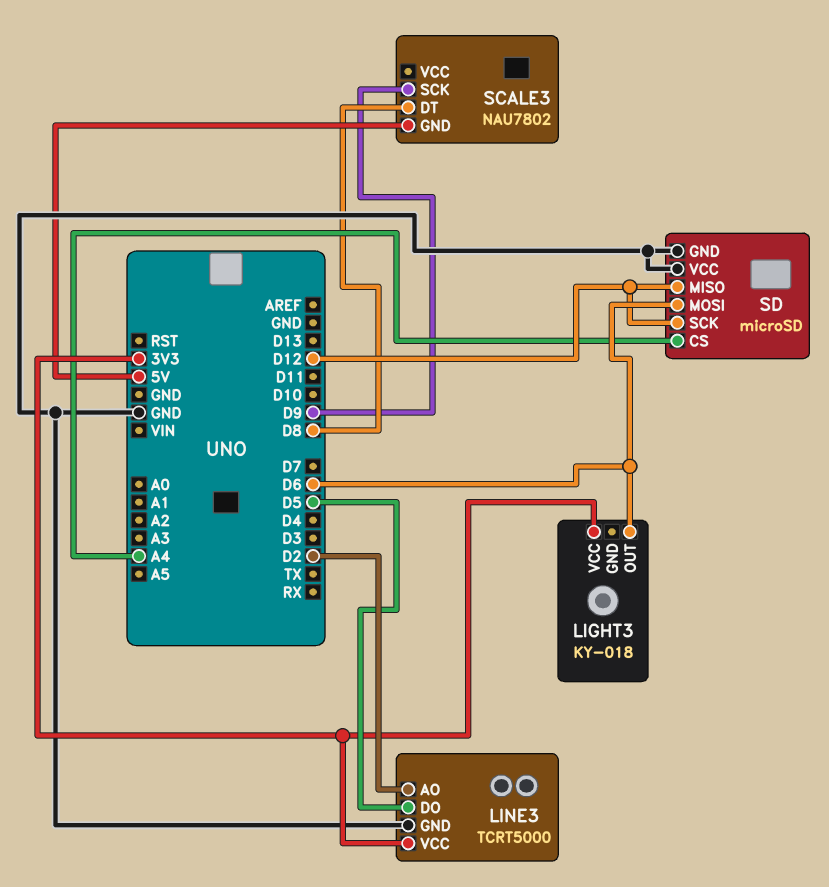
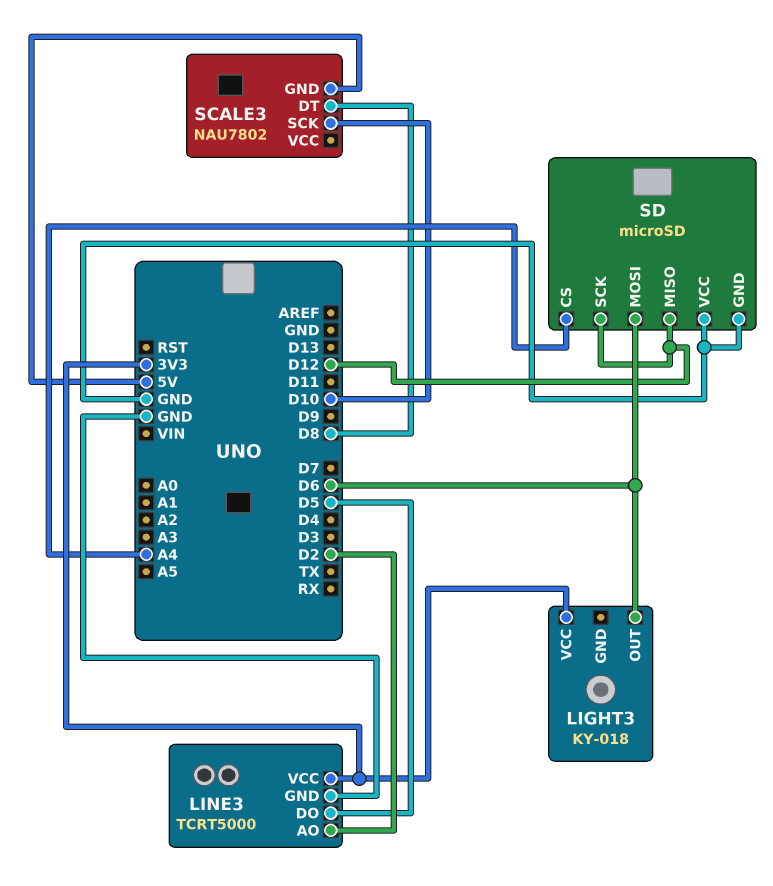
SCALE3 pin SCK: D9 -> D10

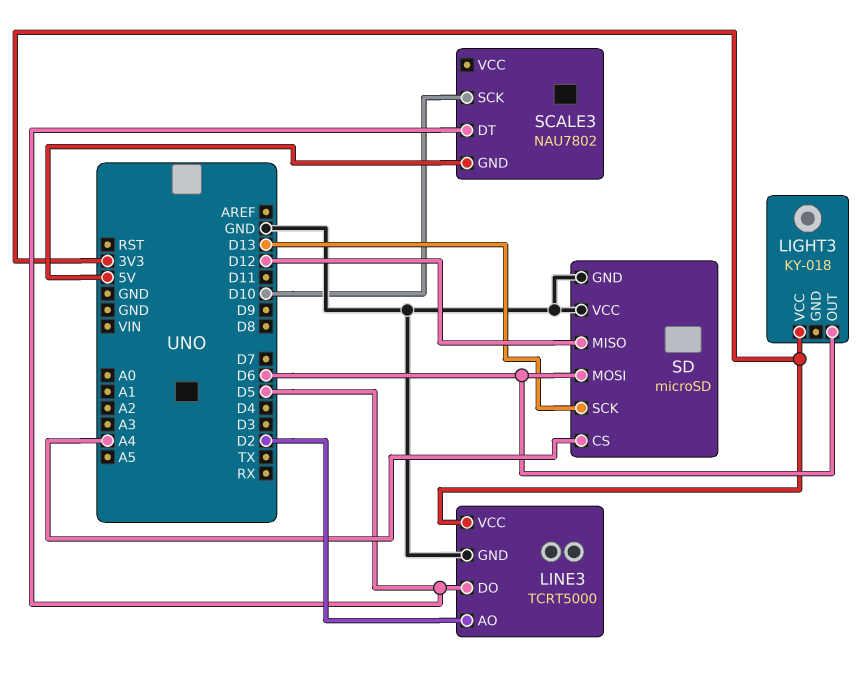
SCALE3 pin DT: D8 -> D5
SD pin SCK: D12 -> D13

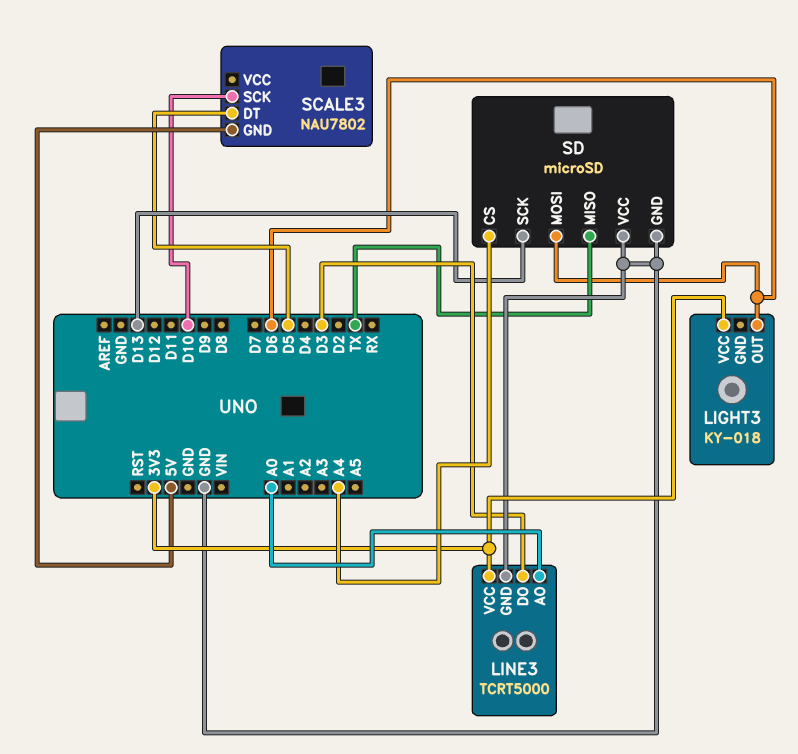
LINE3 pin AO: D2 -> A0
LINE3 pin DO: D5 -> D3
SD pin MISO: D12 -> TX

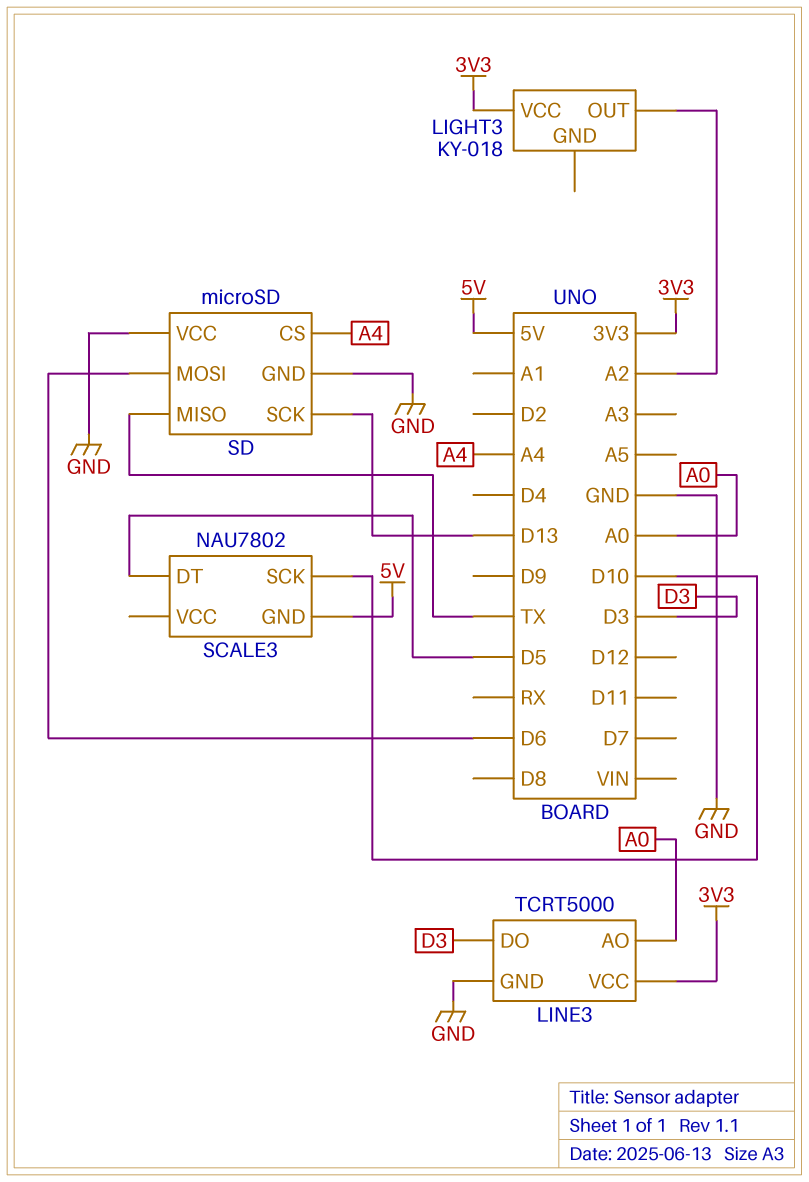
LIGHT3 pin OUT: D6 -> A2

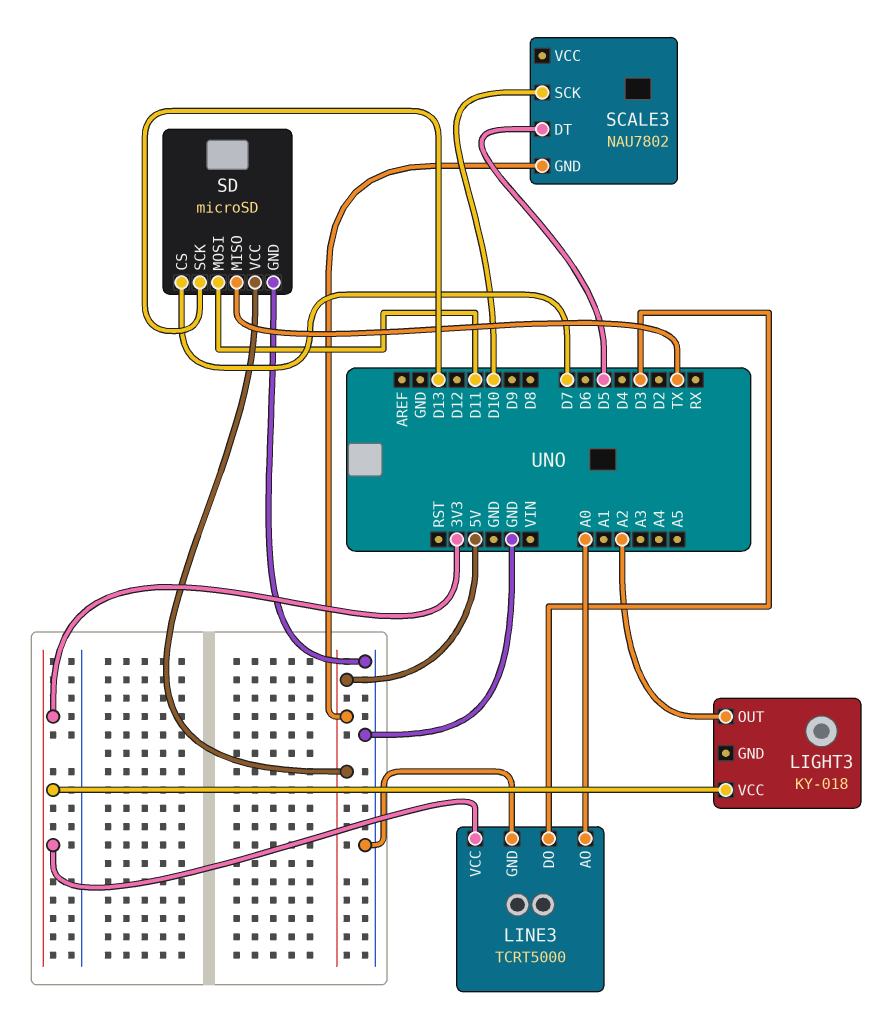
SD pin CS: A4 -> D7
SD pin MOSI: D6 -> D11
SD pin VCC: GND -> 5V

